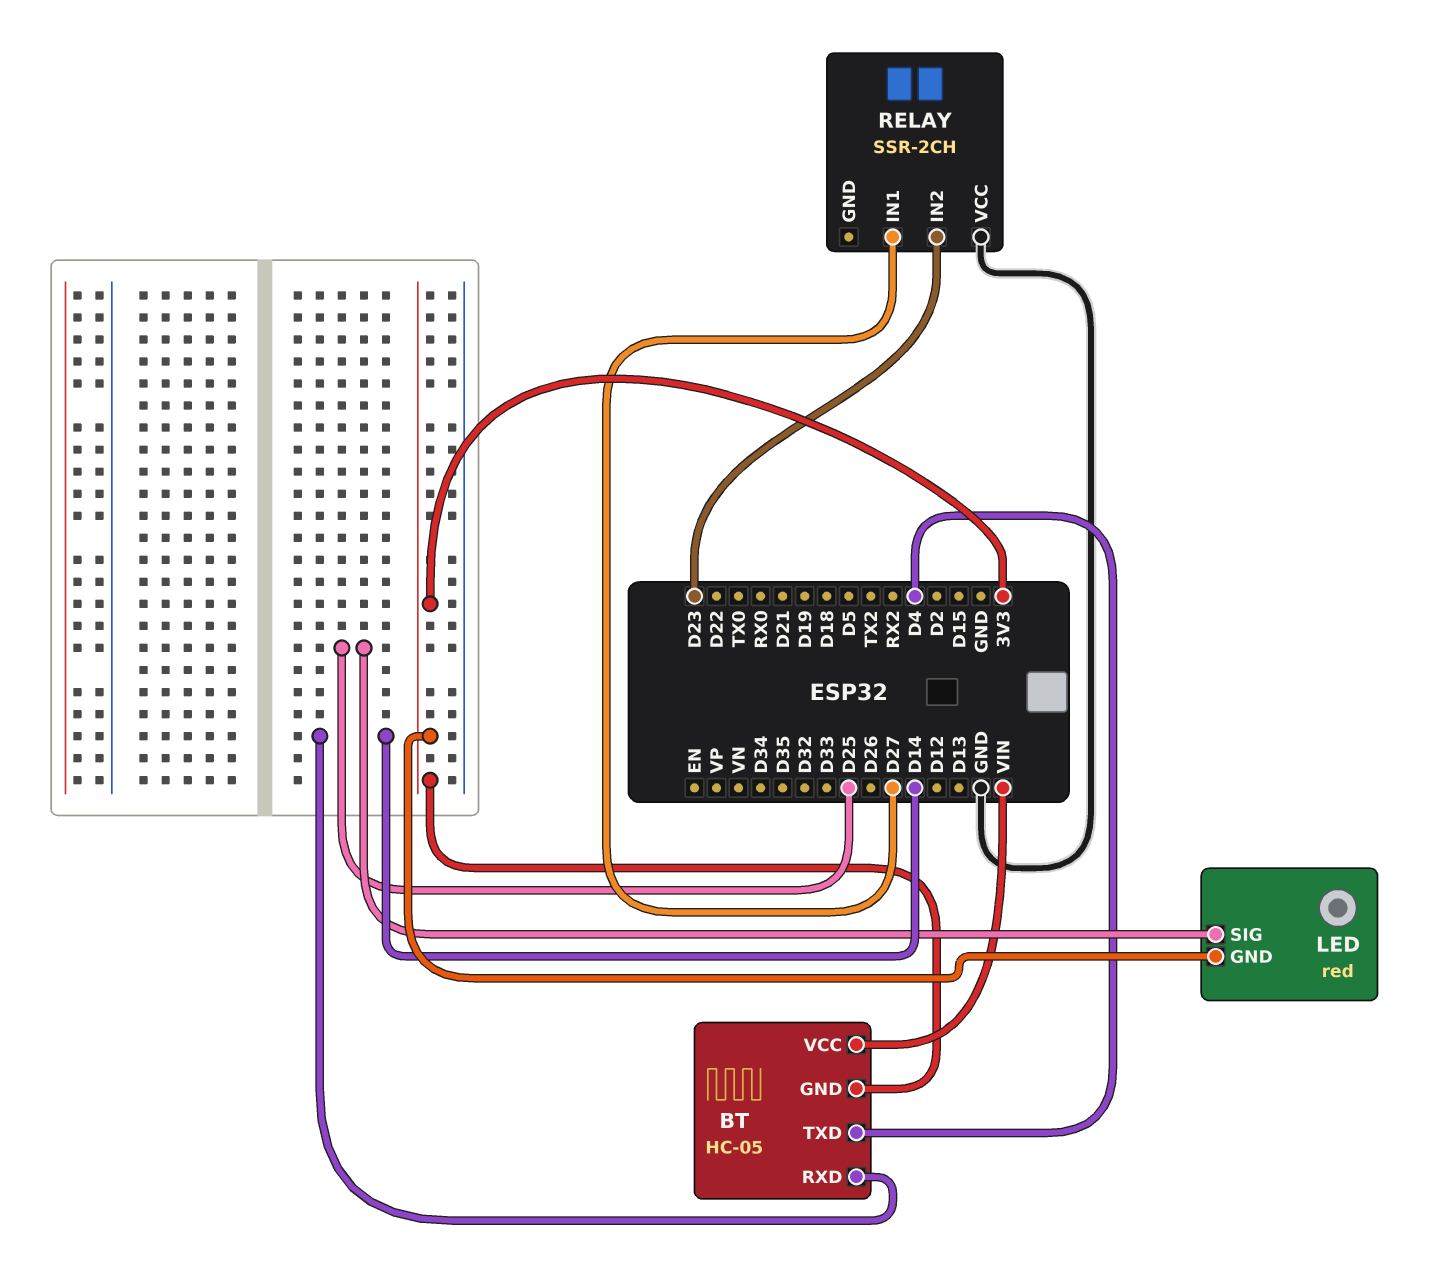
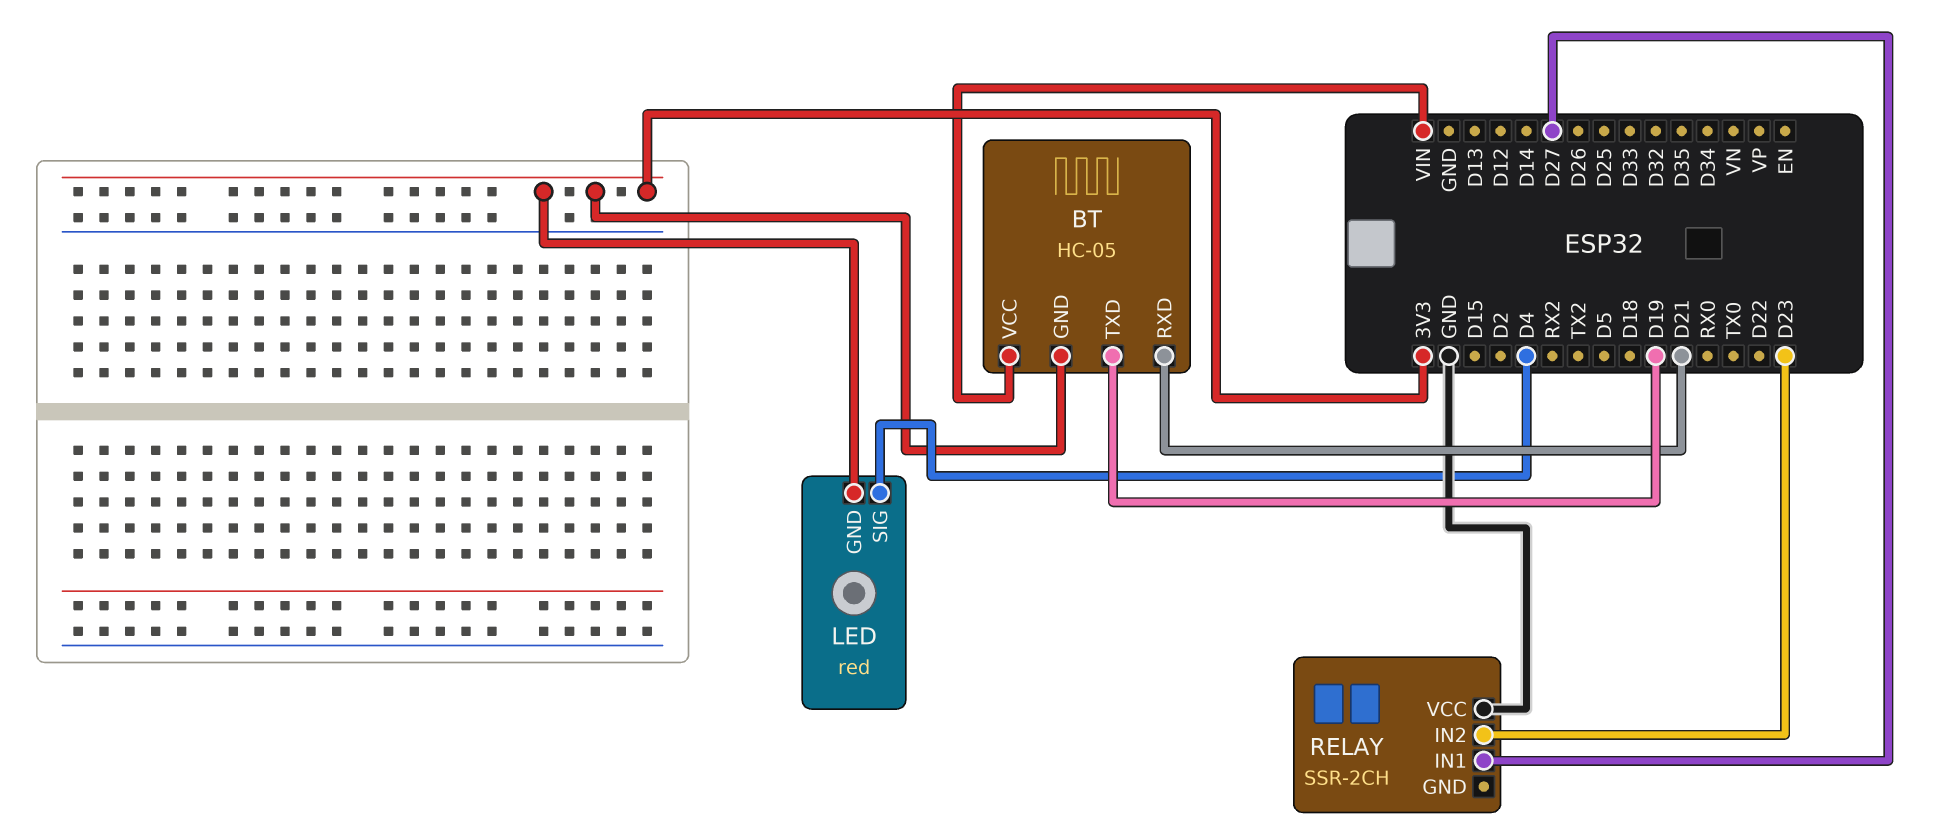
BT pin RXD: D14 -> D21
BT pin TXD: D4 -> D19
LED pin SIG: D25 -> D4

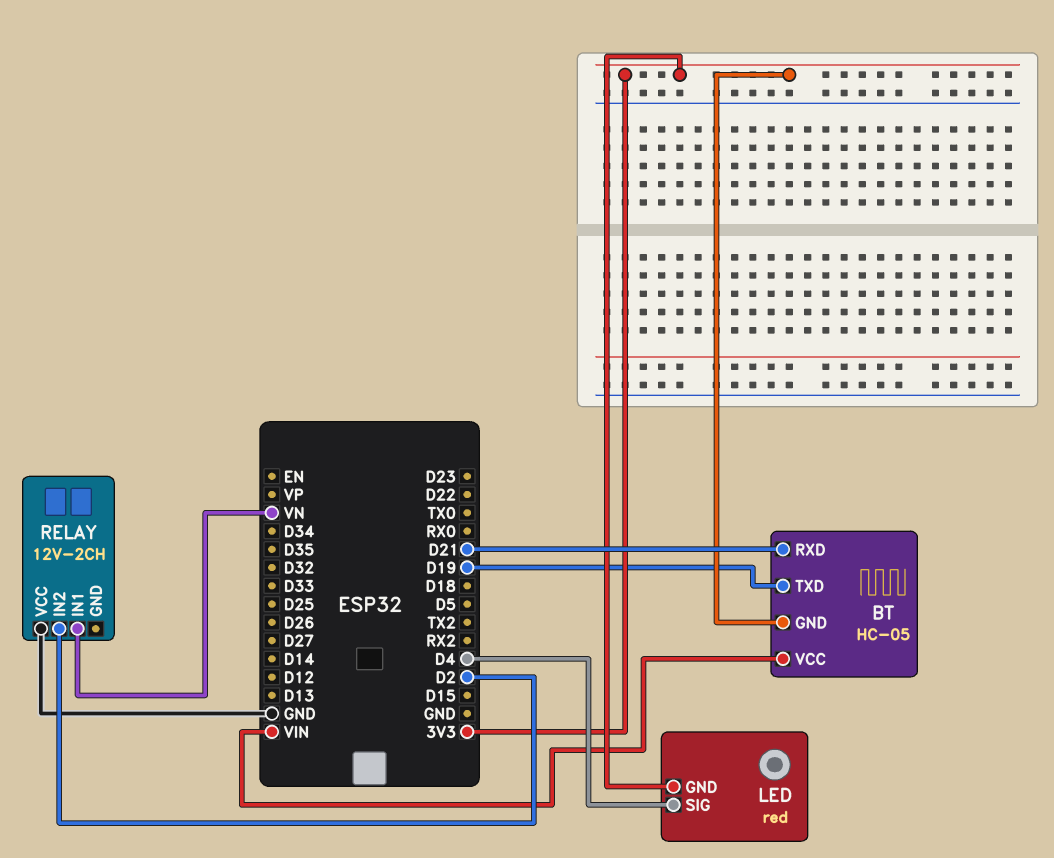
RELAY: SSR-2CH -> 12V-2CH
RELAY pin IN1: D27 -> VN
RELAY pin IN2: D23 -> D2

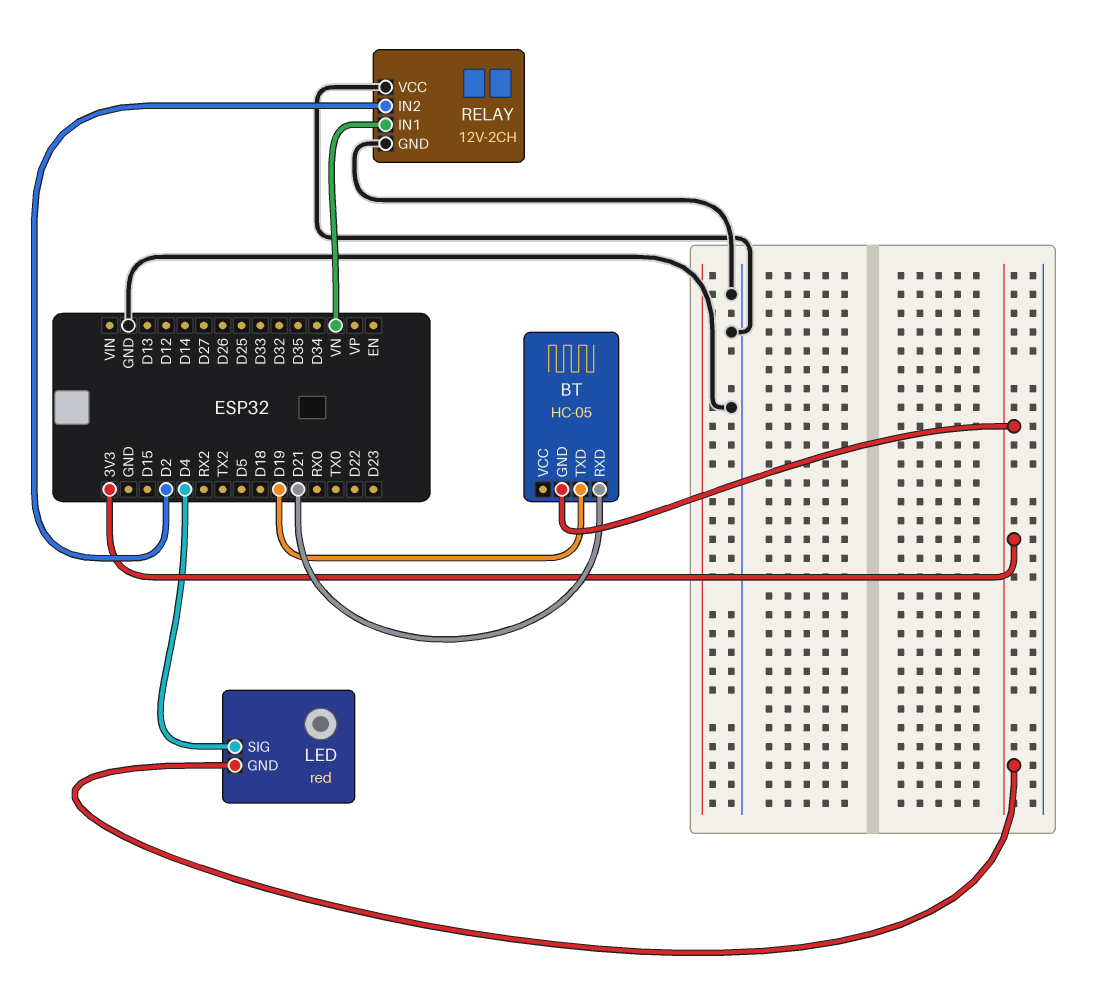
BT pin VCC: VIN -> none
RELAY pin GND: none -> GND

